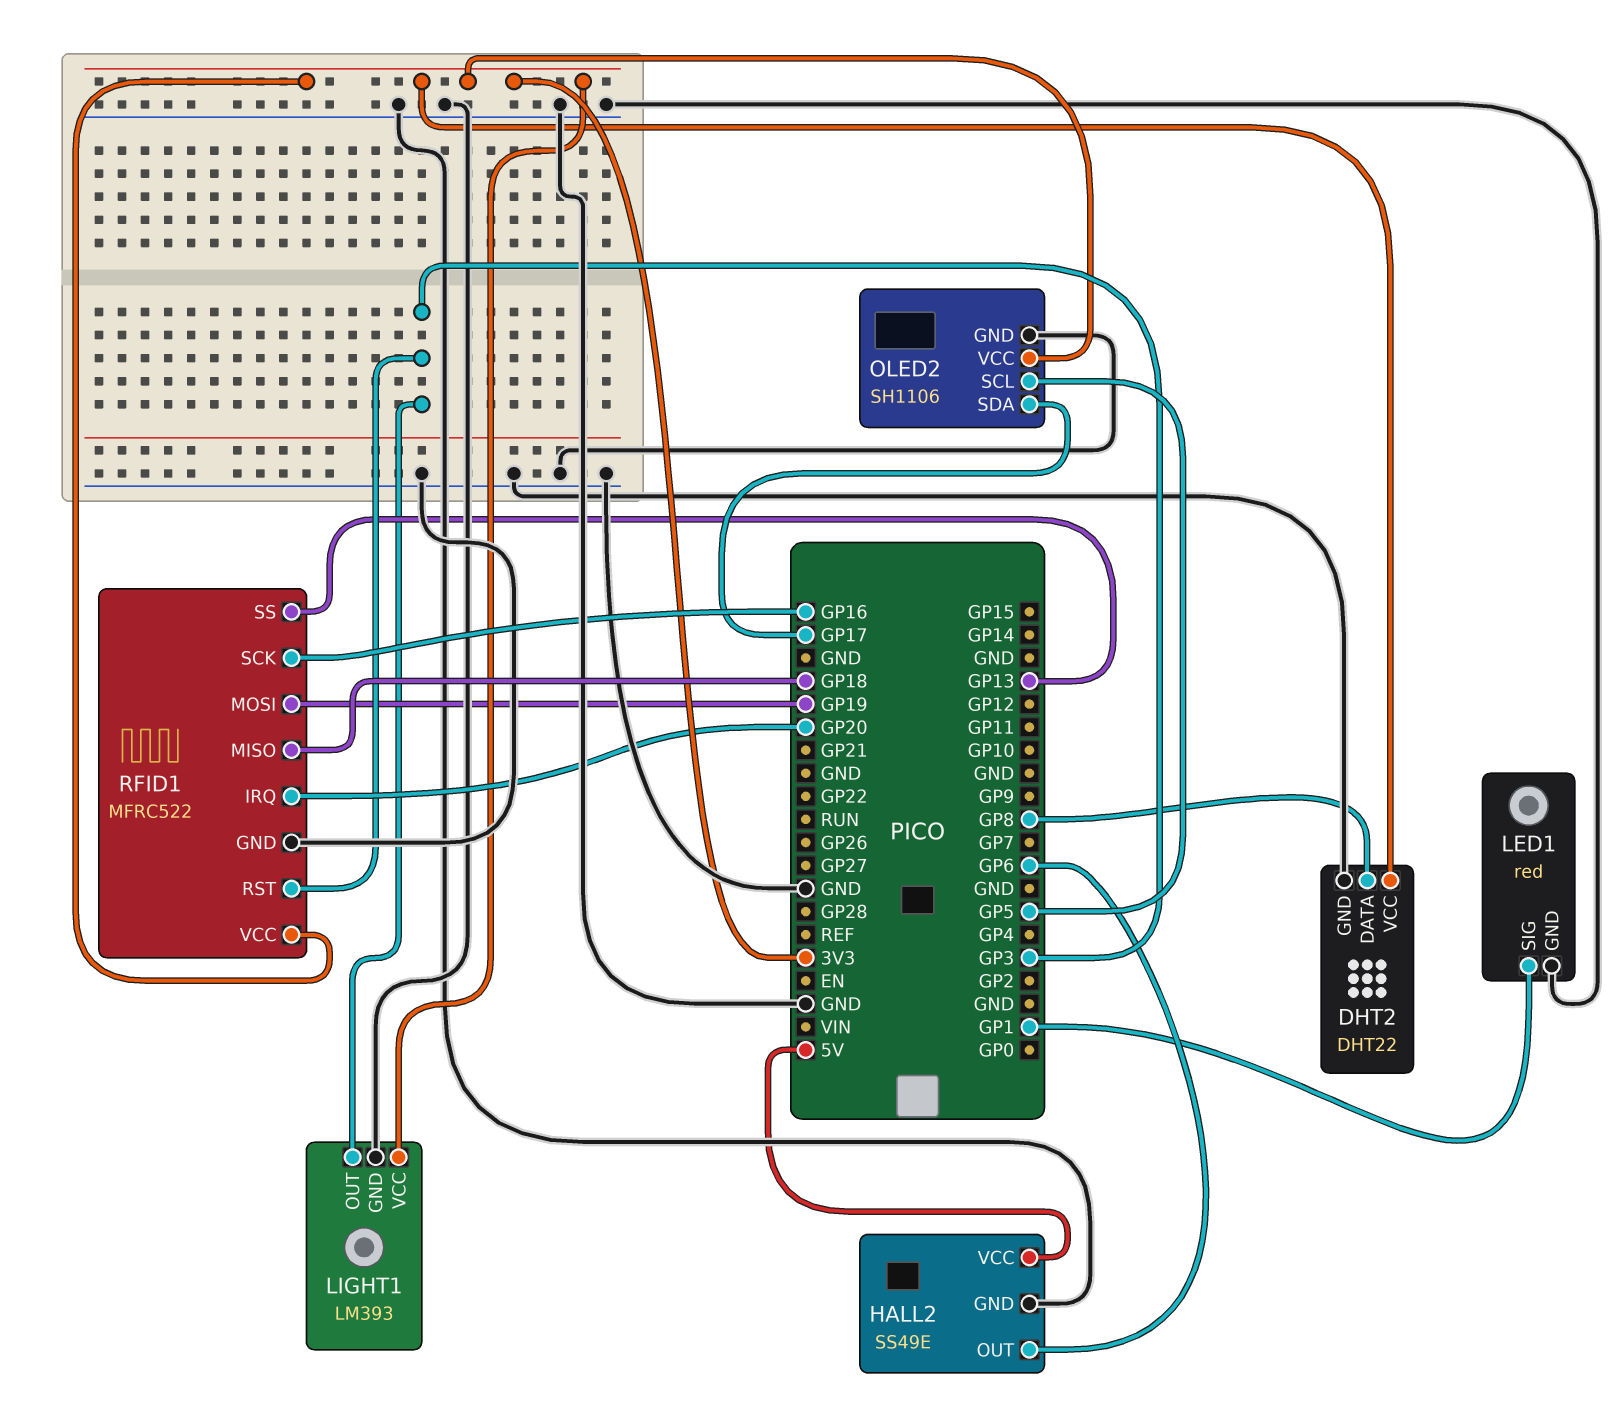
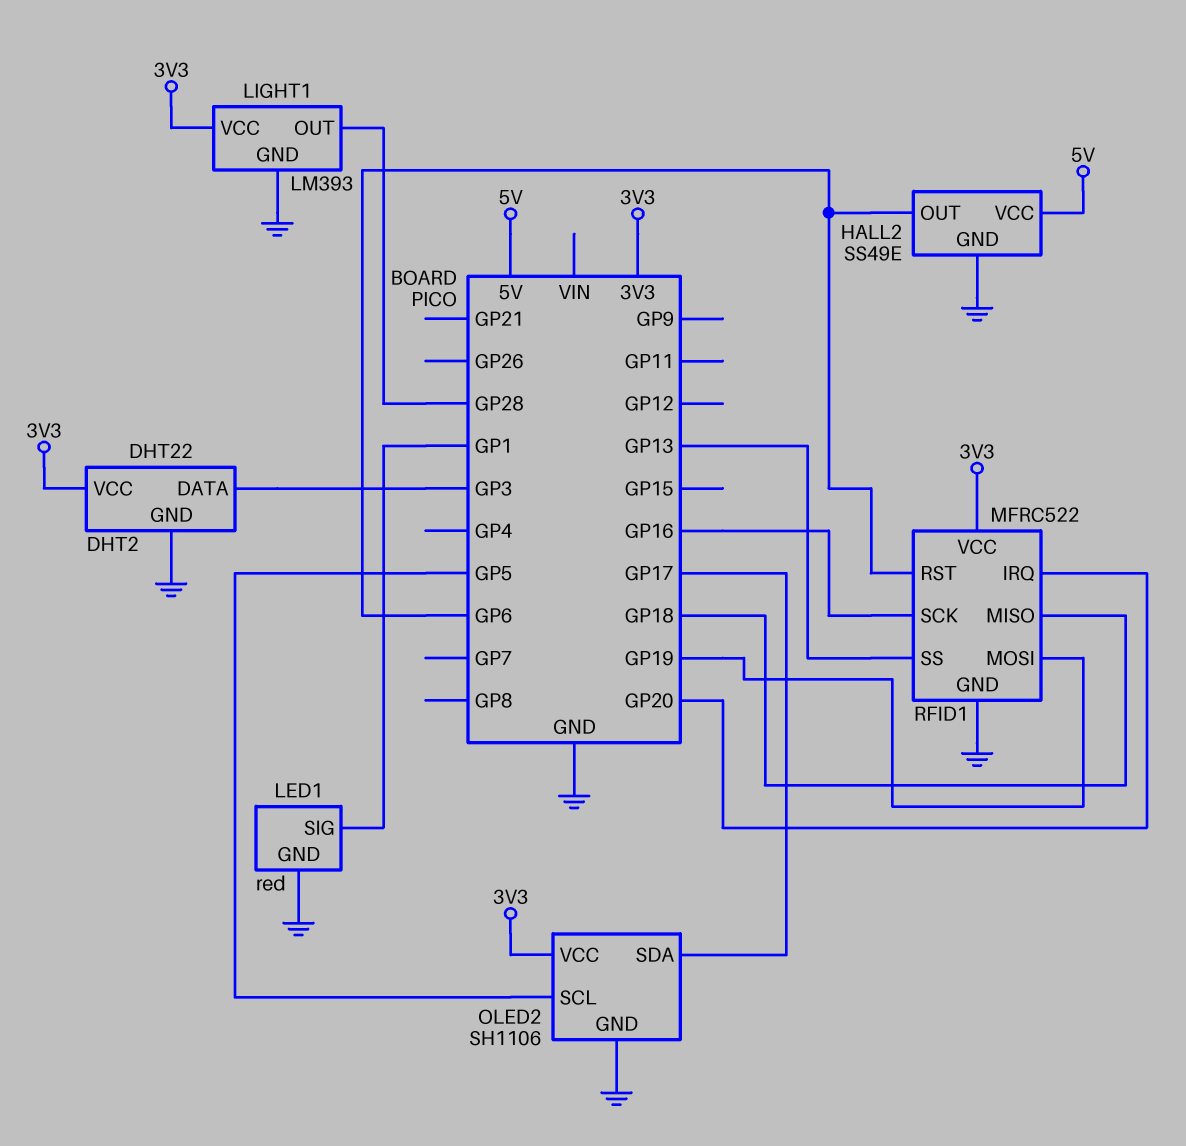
DHT2 pin DATA: GP8 -> GP3
LIGHT1 pin OUT: GP3 -> GP28
RFID1 pin RST: GP3 -> GP6

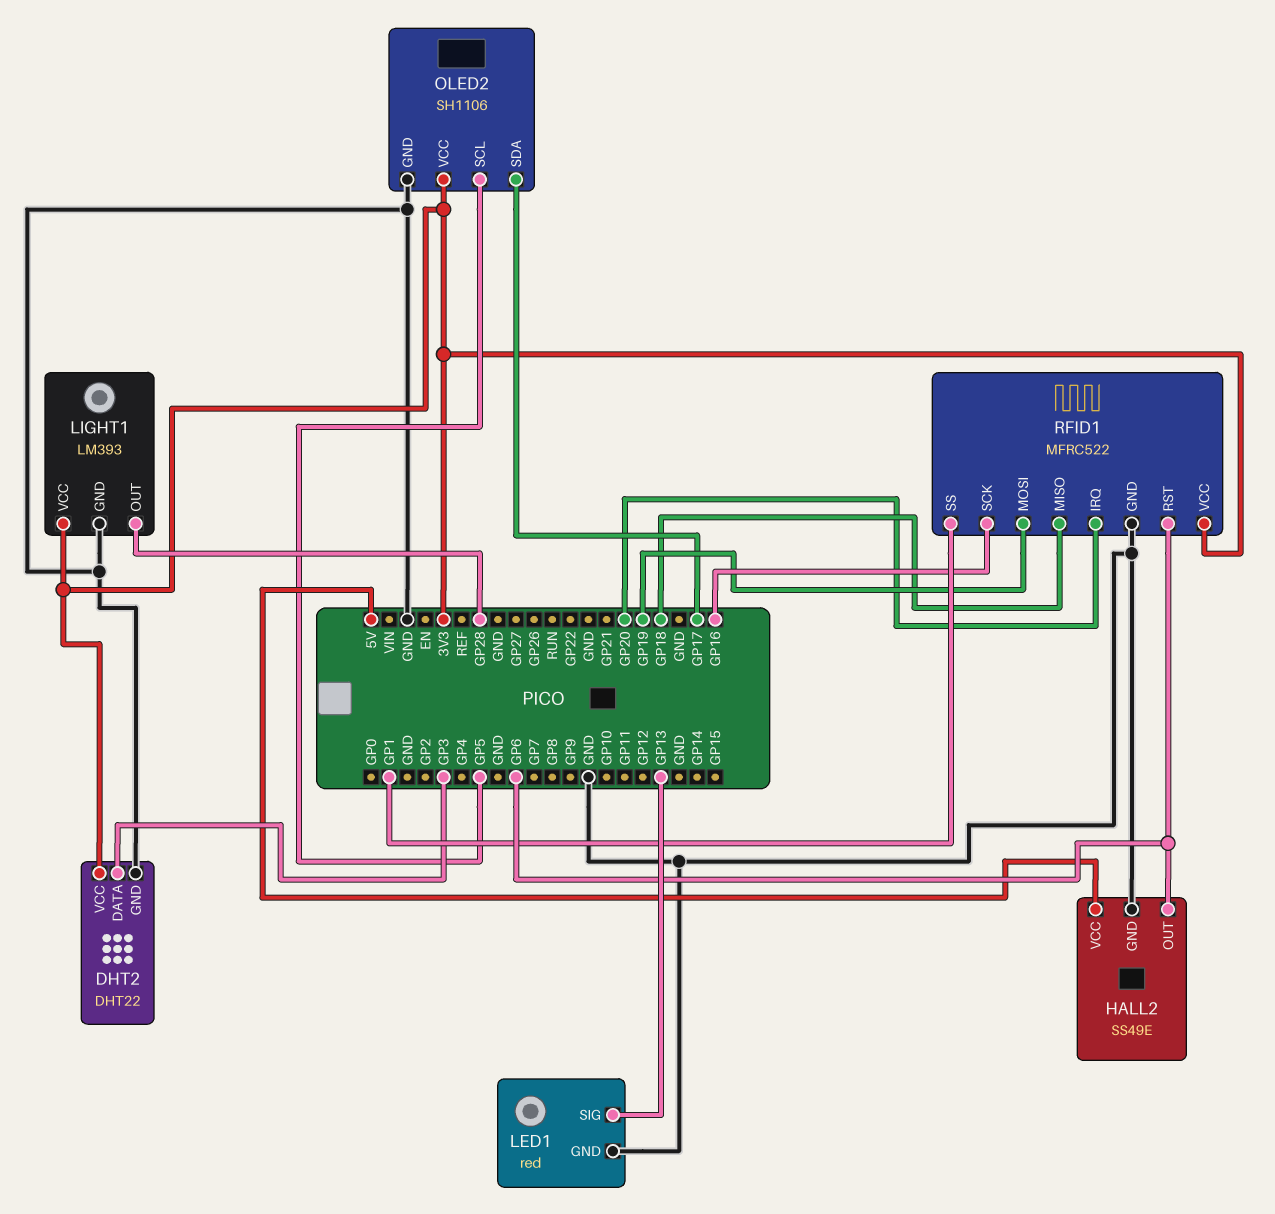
LED1 pin SIG: GP1 -> GP13
RFID1 pin SS: GP13 -> GP1

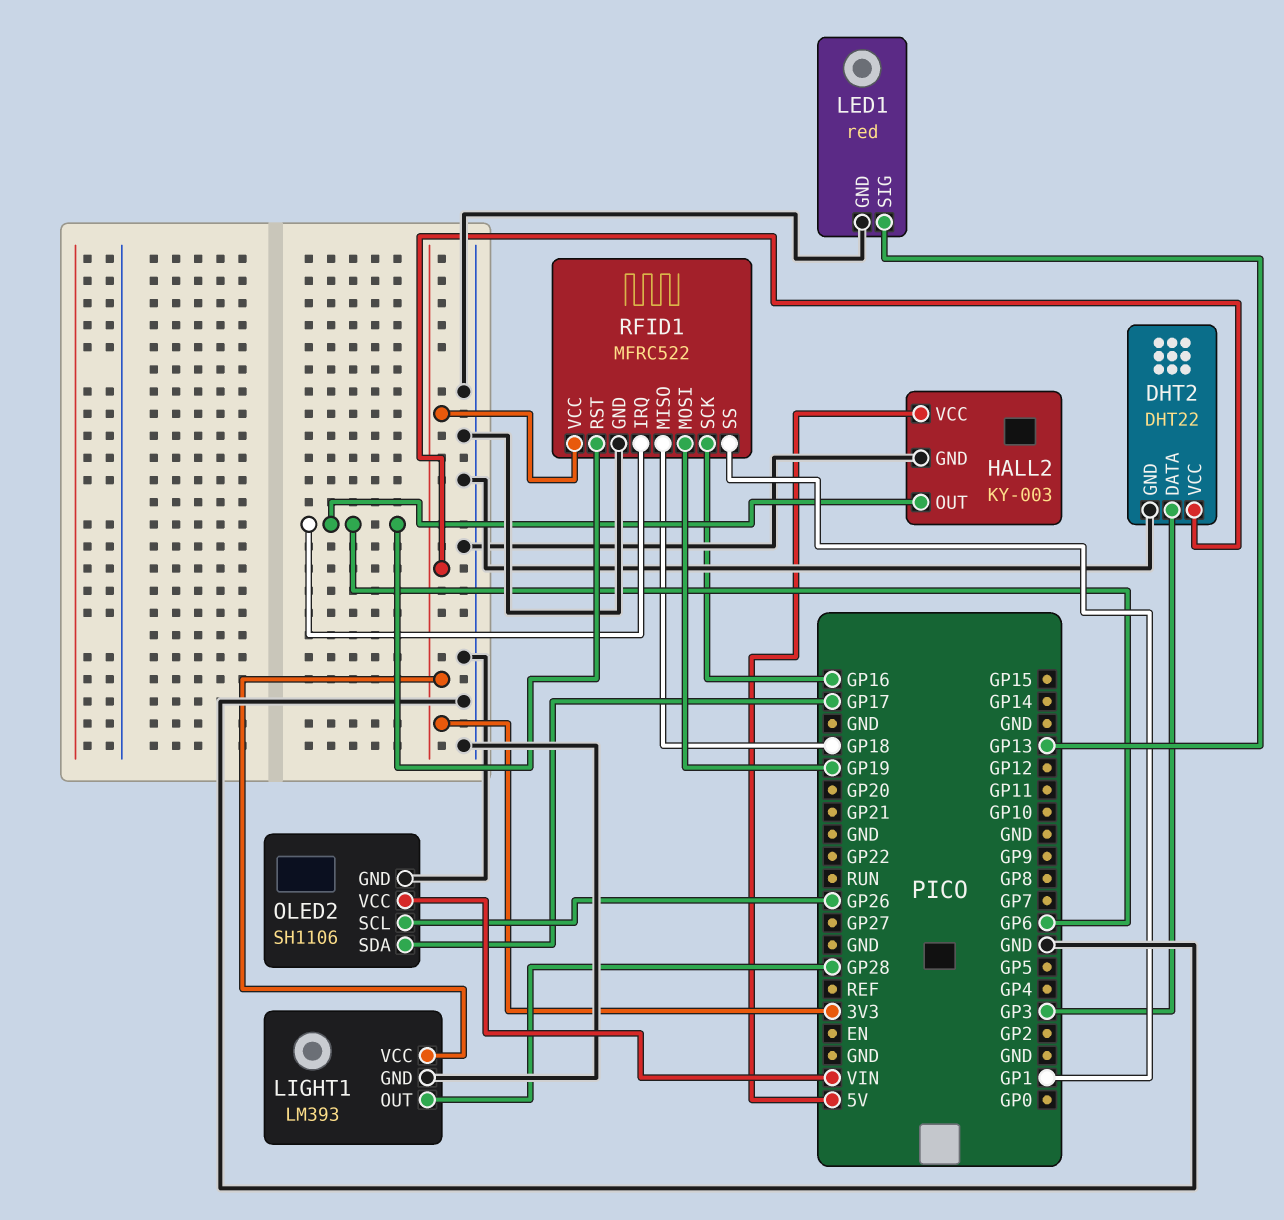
HALL2: SS49E -> KY-003
OLED2 pin SCL: GP5 -> GP26
OLED2 pin VCC: 3V3 -> VIN
RFID1 pin IRQ: GP20 -> GP6

